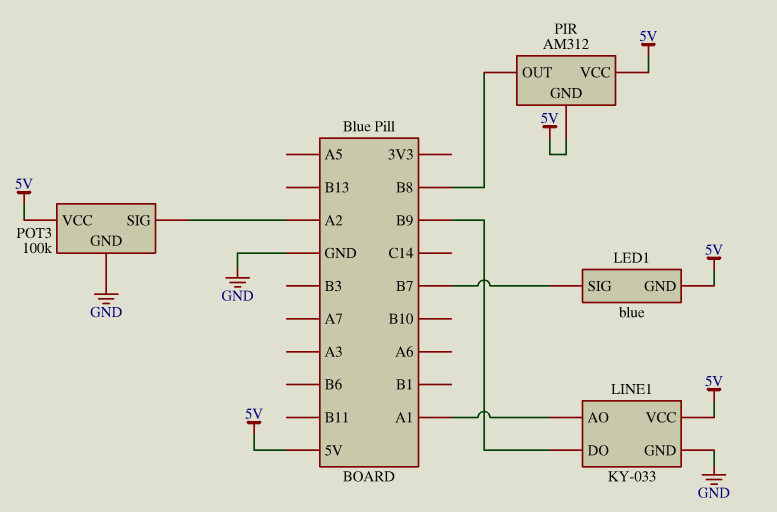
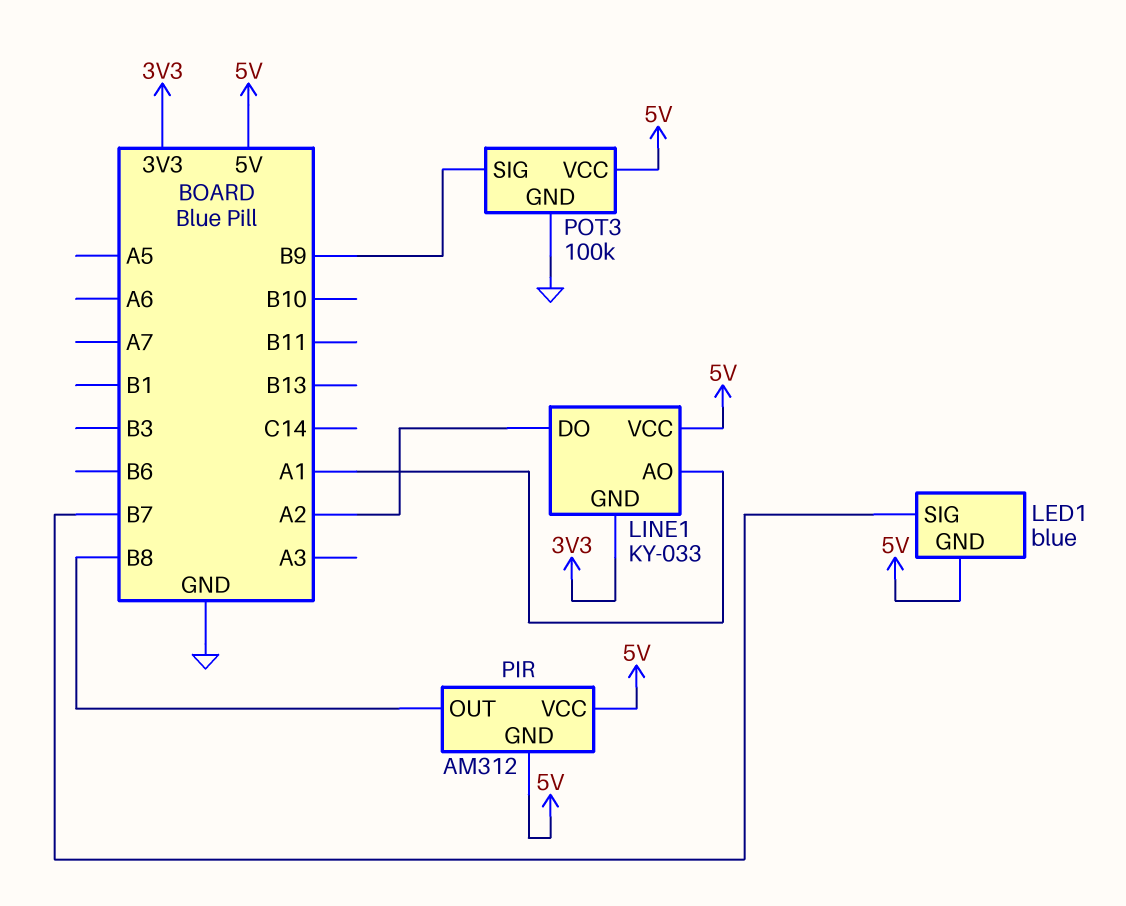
LINE1 pin DO: B9 -> A2
LINE1 pin GND: GND -> 3V3
POT3 pin SIG: A2 -> B9

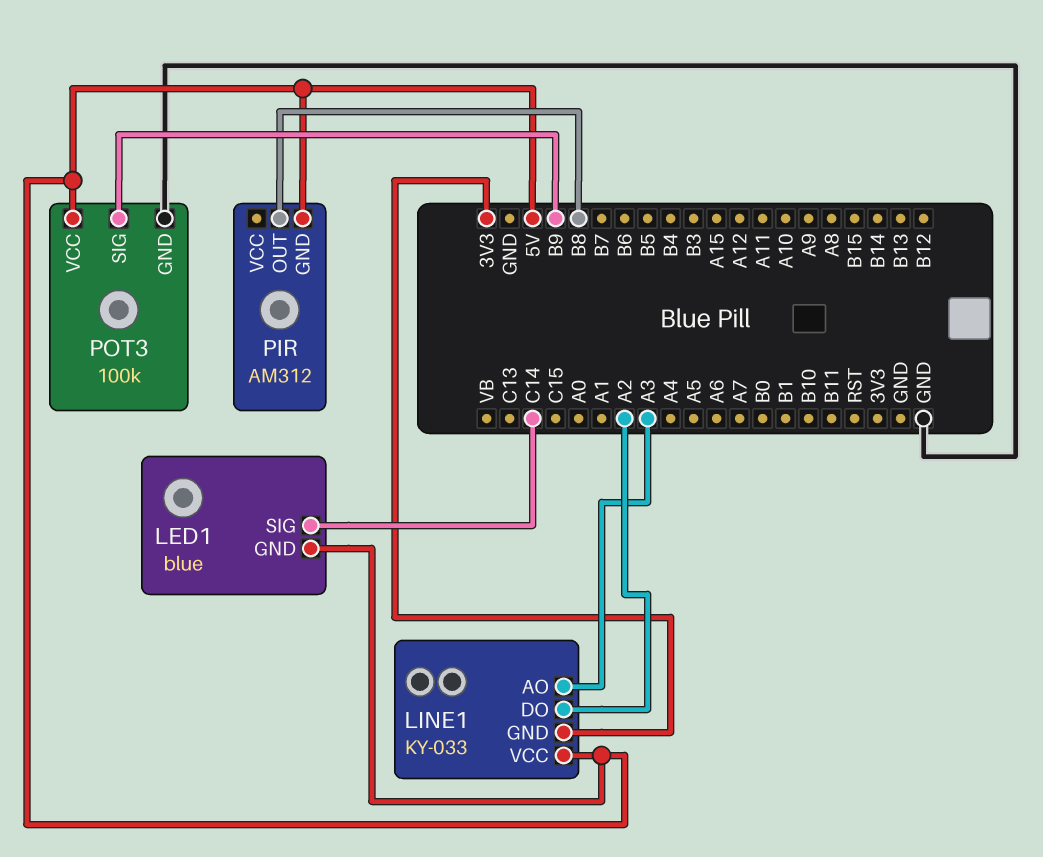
LED1 pin SIG: B7 -> C14
LINE1 pin AO: A1 -> A3
PIR pin VCC: 5V -> none

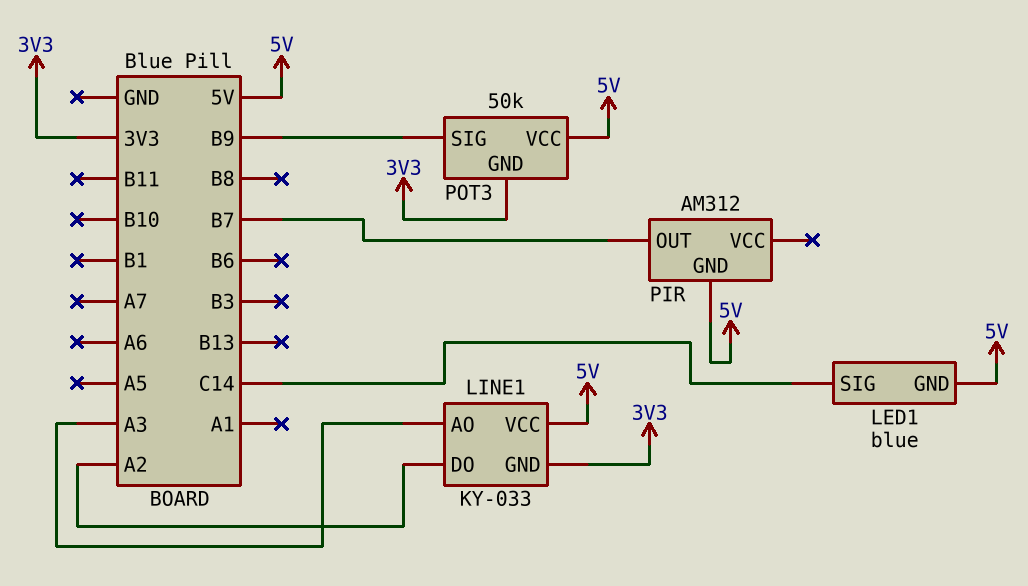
PIR pin OUT: B8 -> B7
POT3: 100k -> 50k
POT3 pin GND: GND -> 3V3

